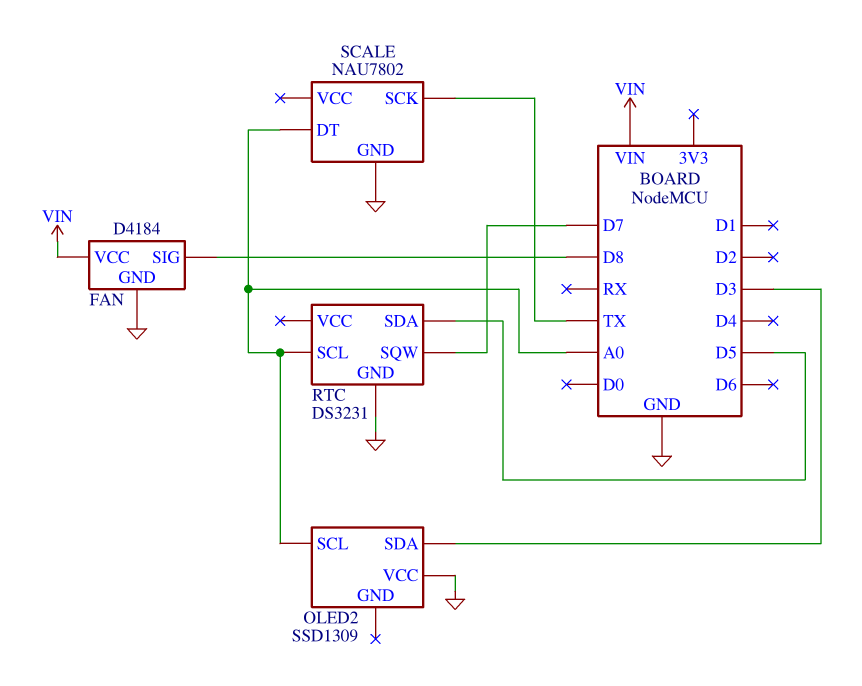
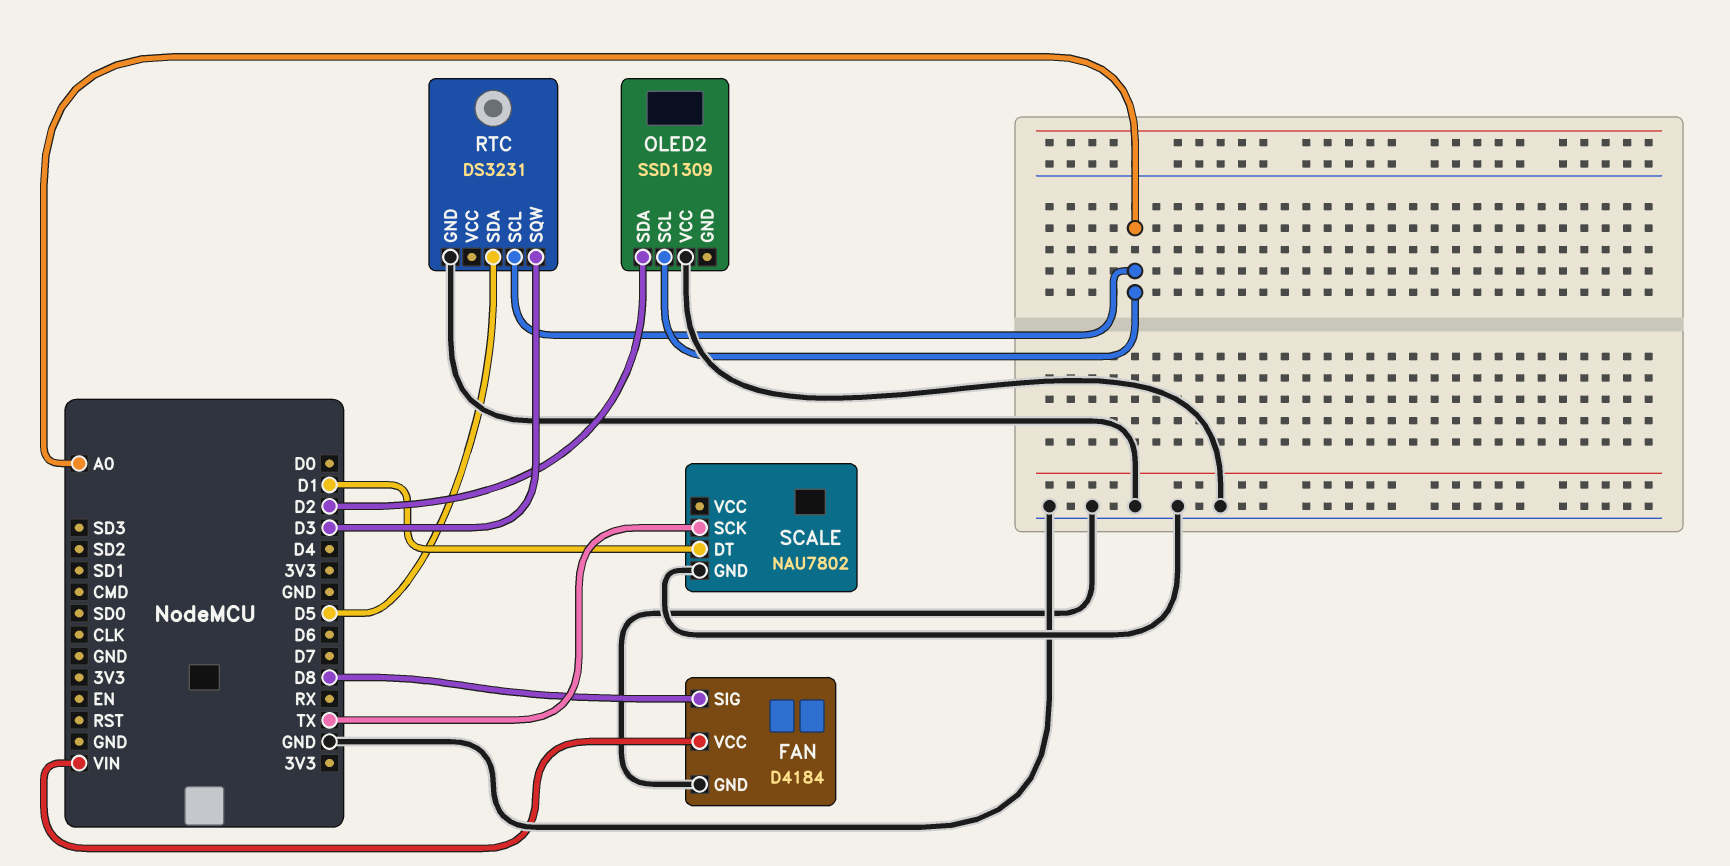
OLED2 pin SDA: D3 -> D2
RTC pin SQW: D7 -> D3
SCALE pin DT: A0 -> D1

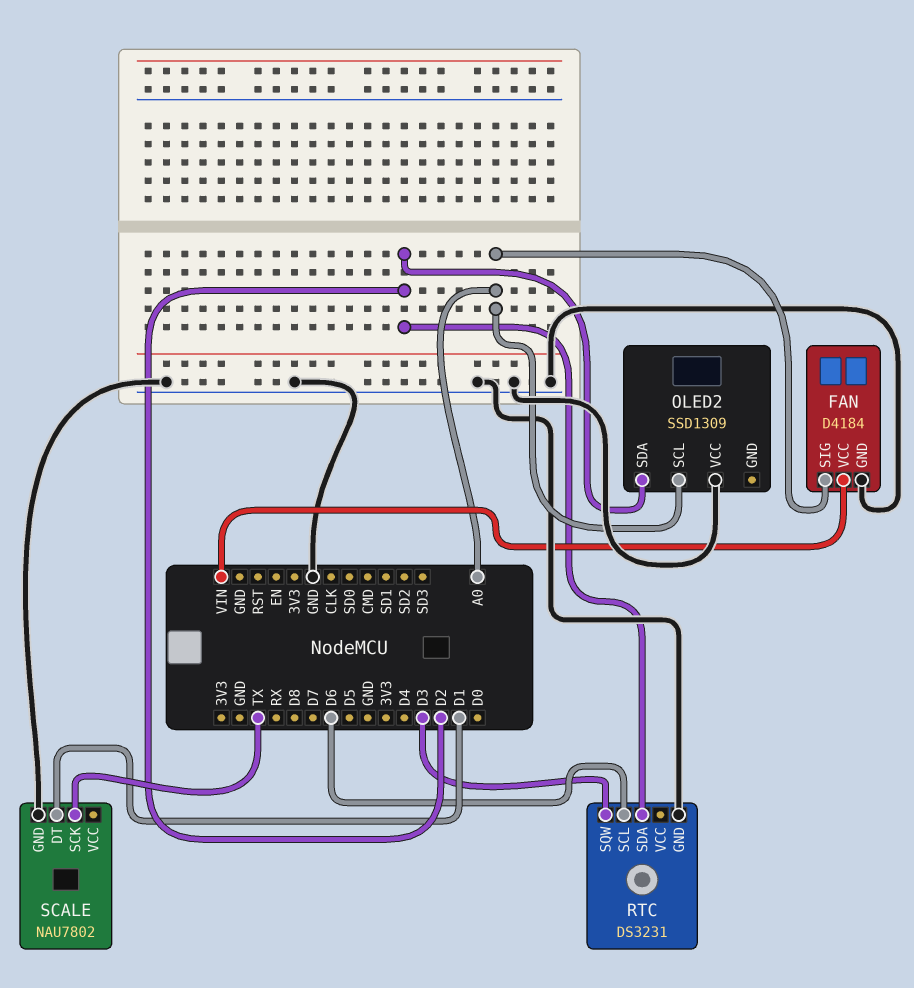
FAN pin SIG: D8 -> A0
RTC pin SCL: A0 -> D6
RTC pin SDA: D5 -> D2

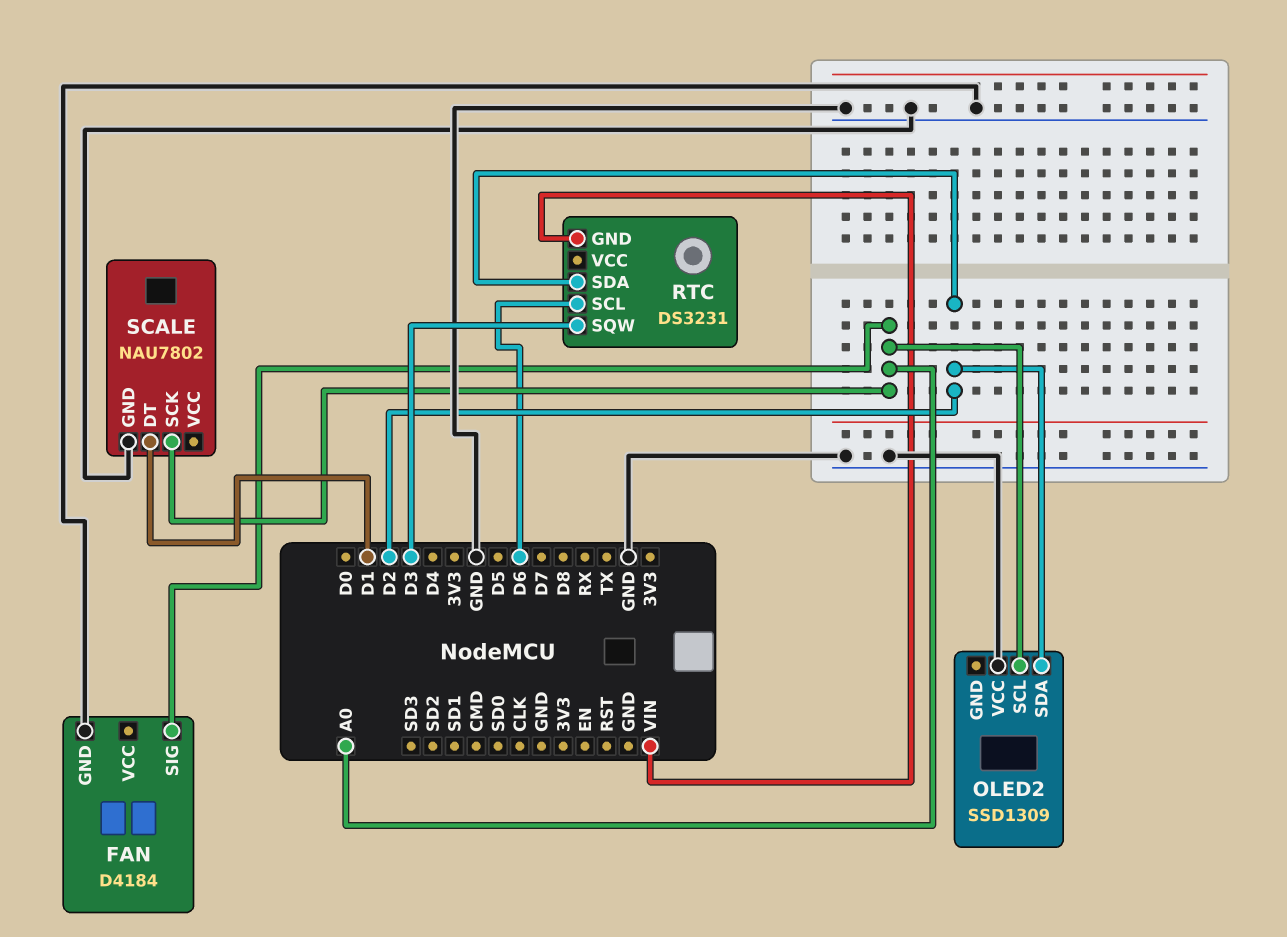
FAN pin VCC: VIN -> none
RTC pin GND: GND -> VIN
SCALE pin SCK: TX -> A0

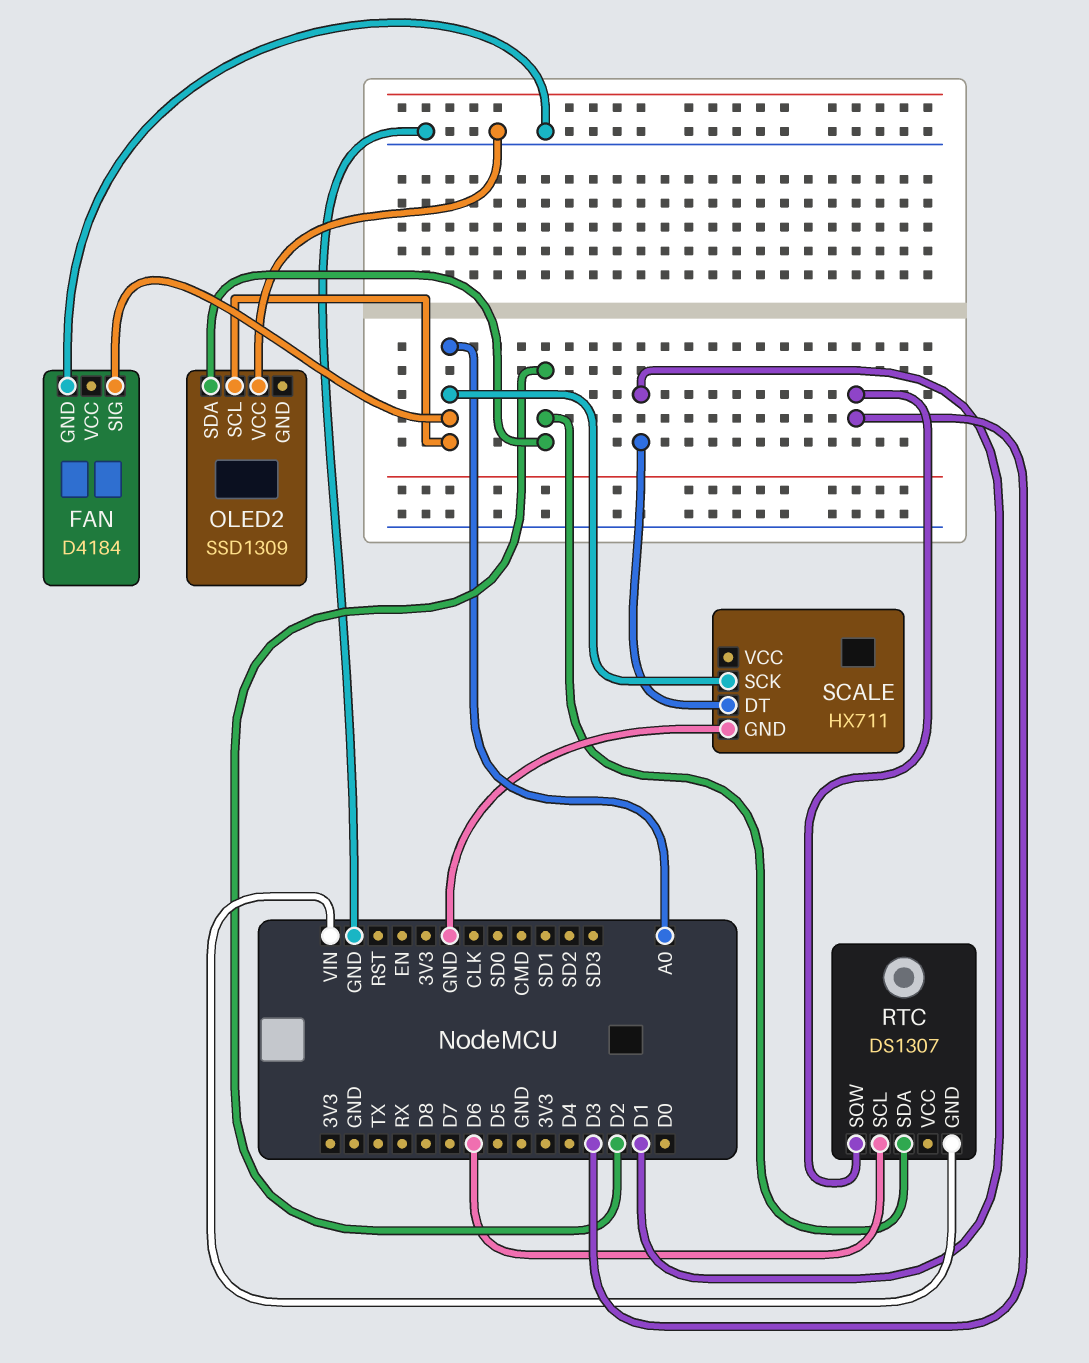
RTC: DS3231 -> DS1307
SCALE: NAU7802 -> HX711

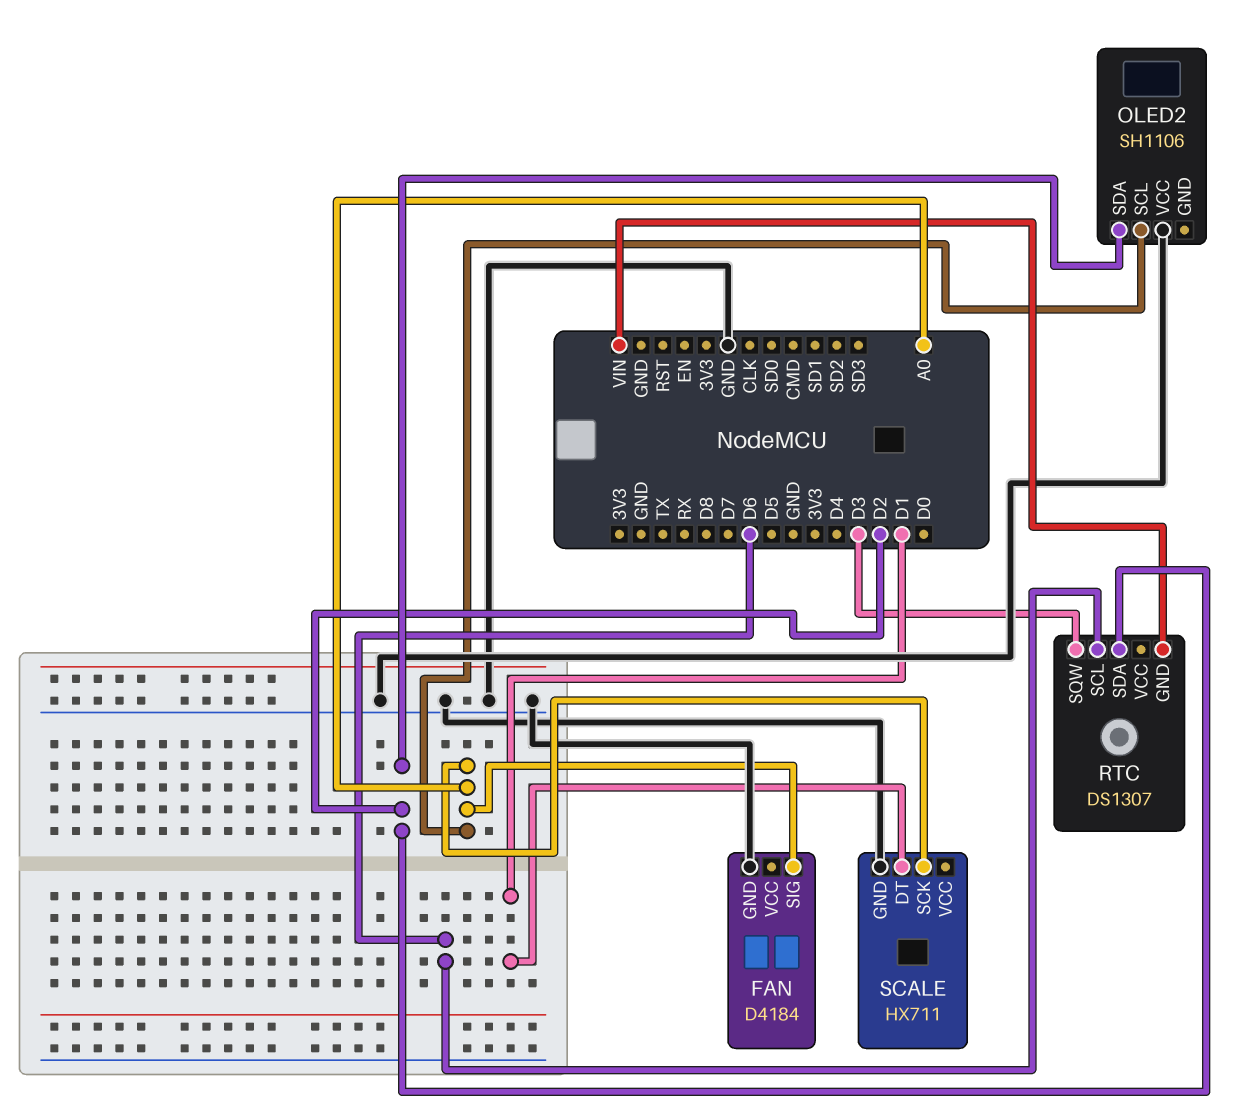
OLED2: SSD1309 -> SH1106

